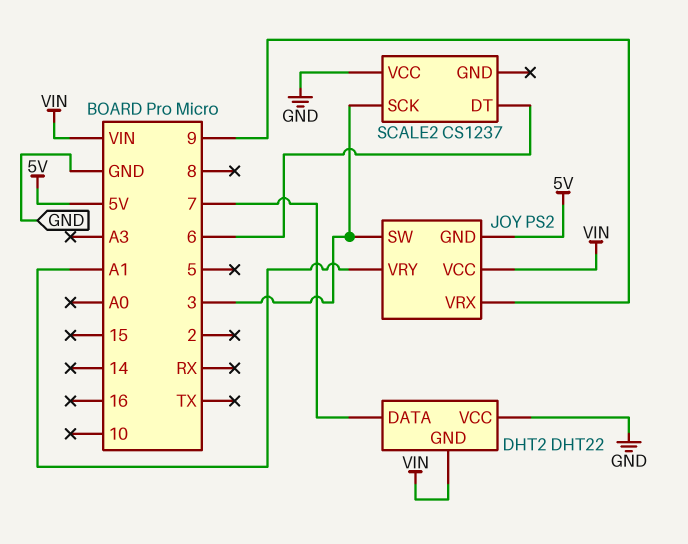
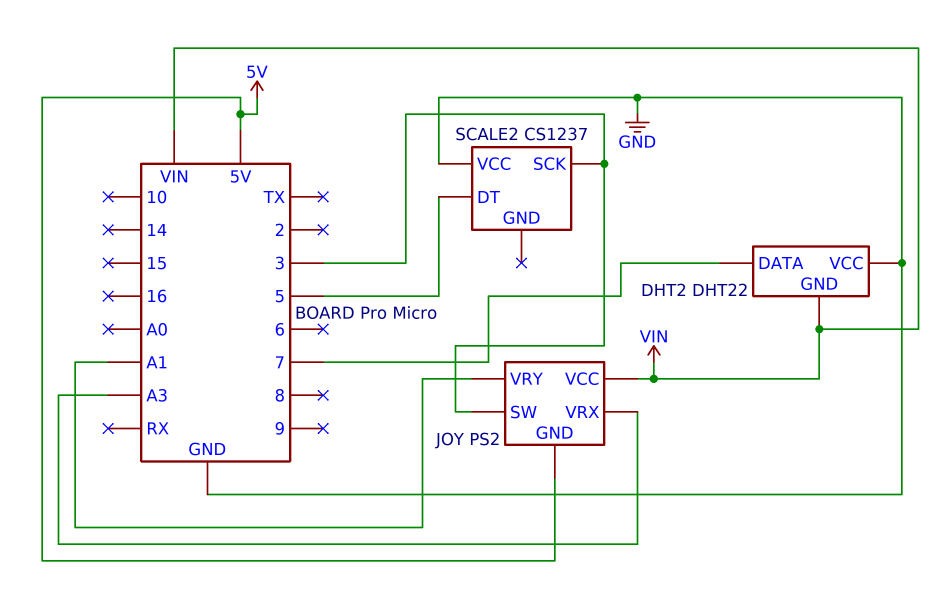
JOY pin VRX: 9 -> A3
SCALE2 pin DT: 6 -> 5

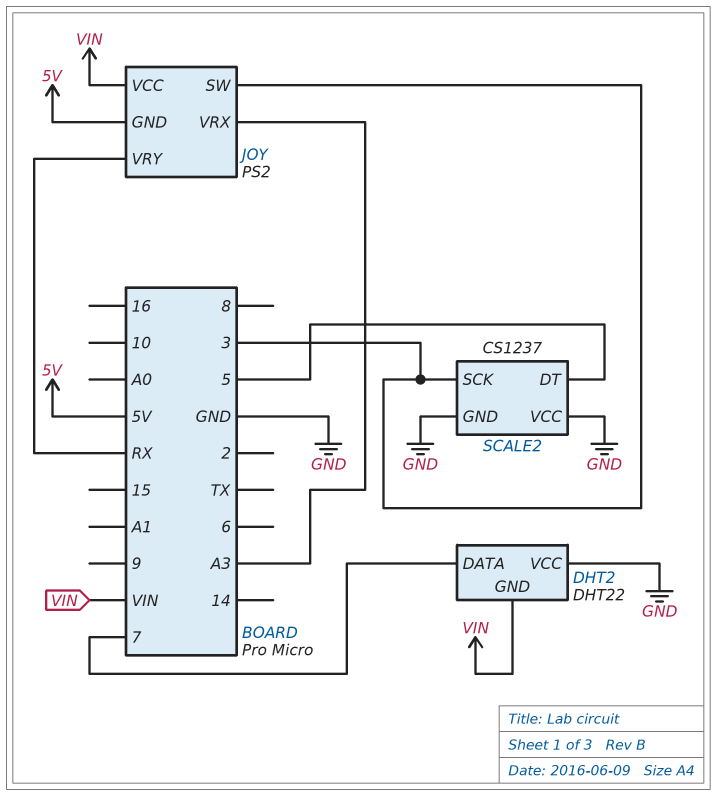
JOY pin VRY: A1 -> RX
SCALE2 pin GND: none -> GND

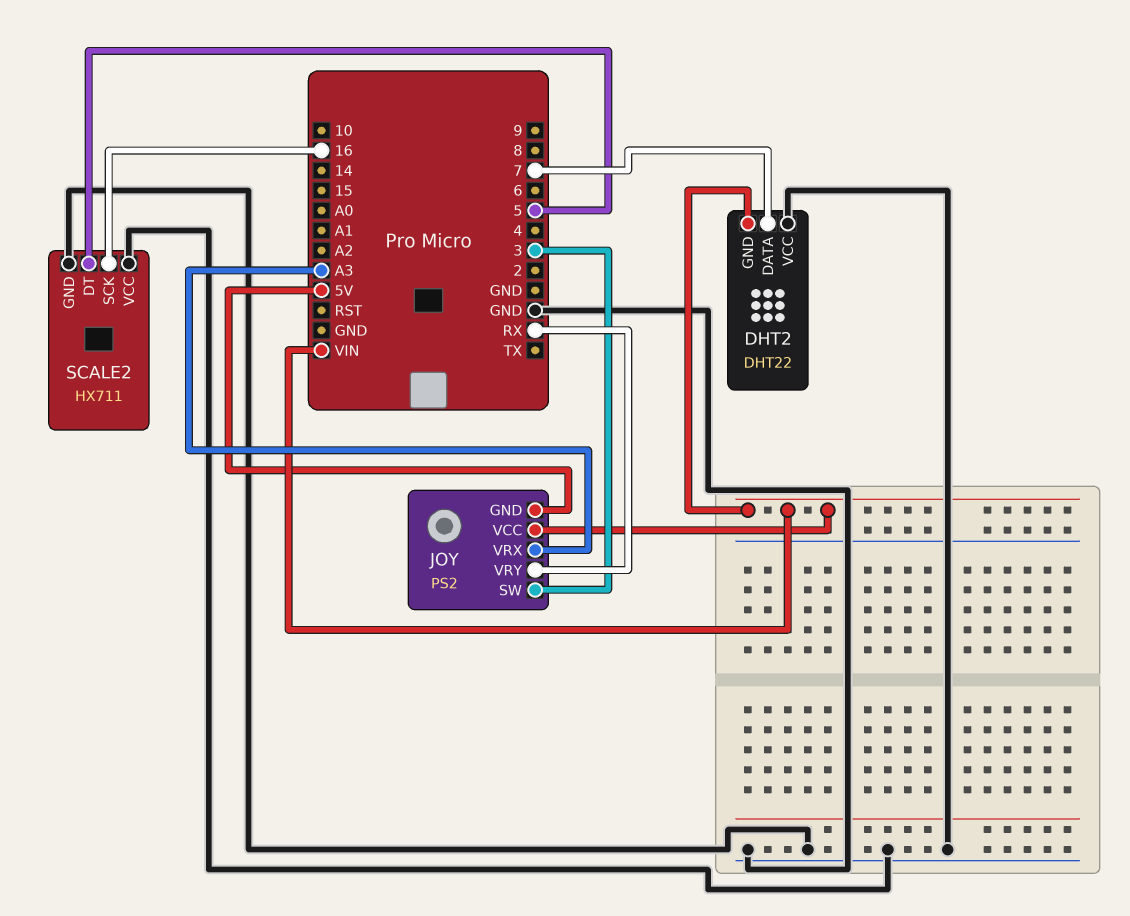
SCALE2: CS1237 -> HX711
SCALE2 pin SCK: 3 -> 16

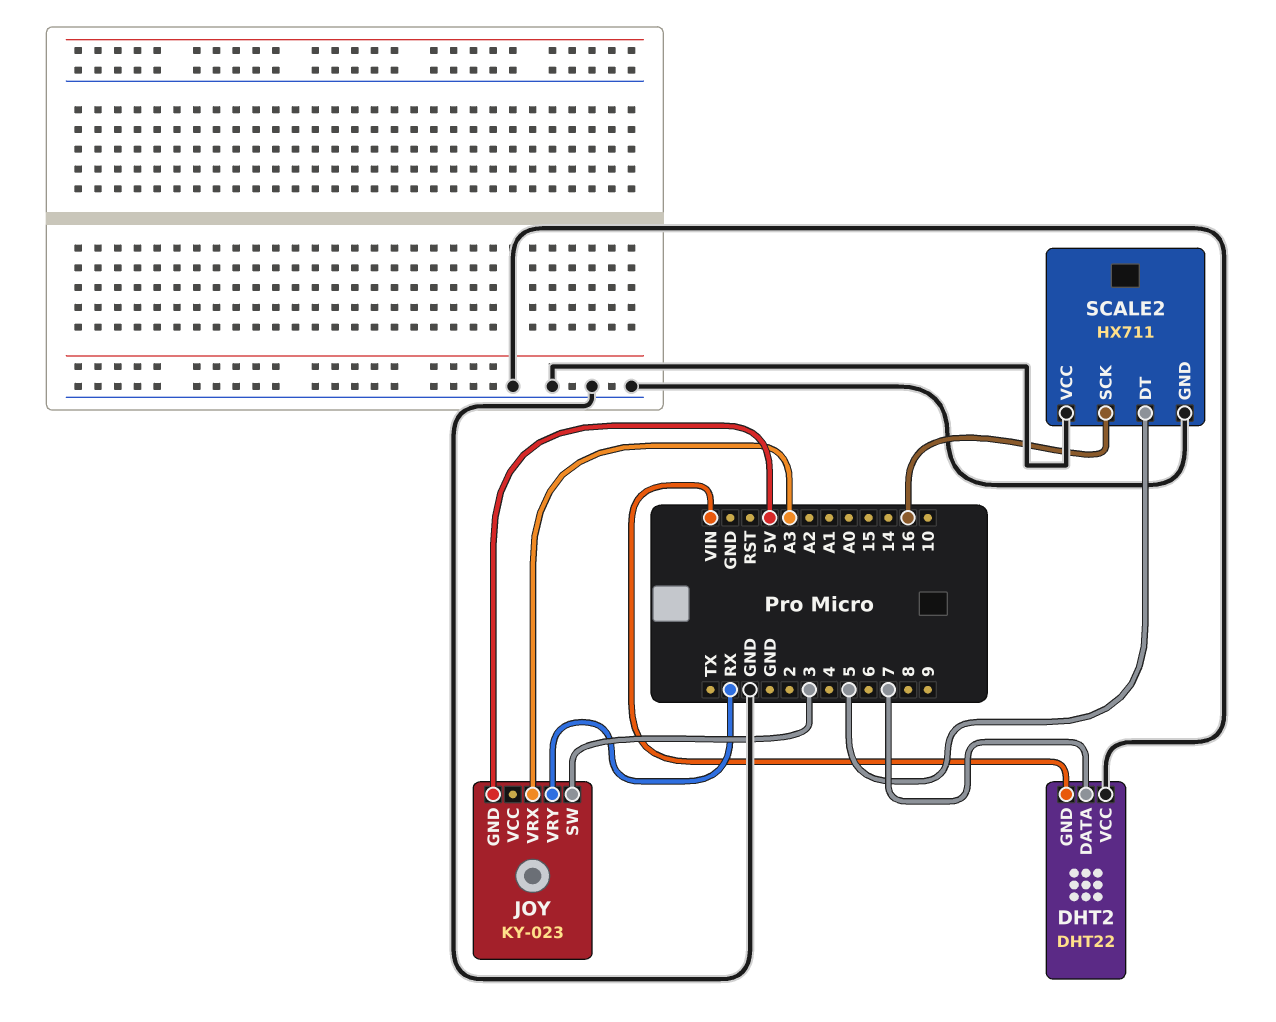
JOY: PS2 -> KY-023
JOY pin VCC: VIN -> none

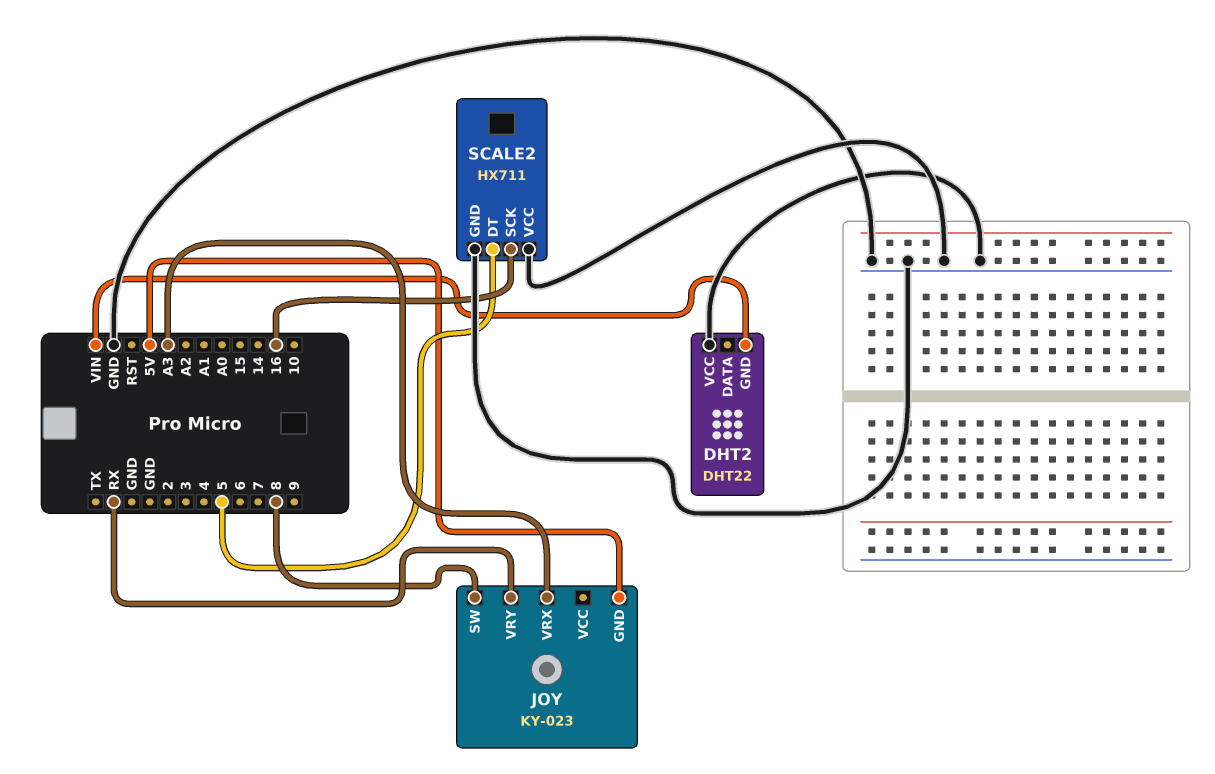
DHT2 pin DATA: 7 -> none
JOY pin SW: 3 -> 8

